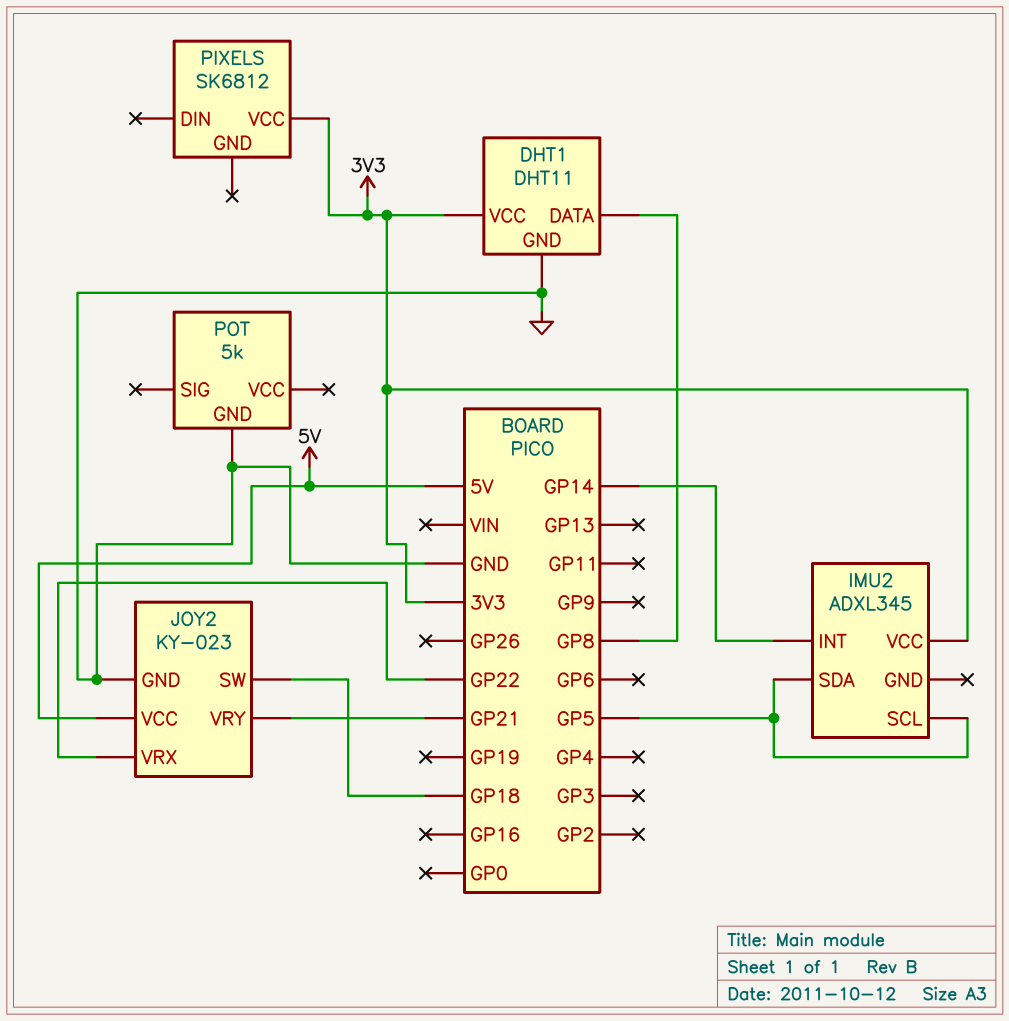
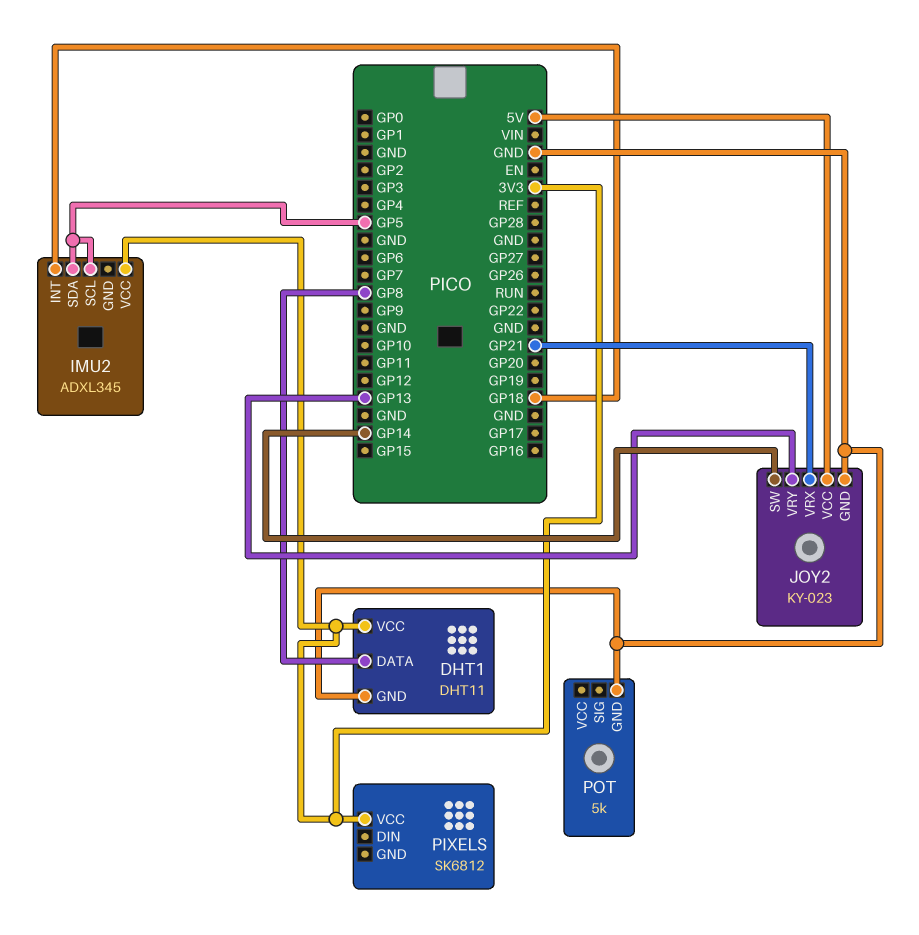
IMU2 pin INT: GP14 -> GP18
JOY2 pin SW: GP18 -> GP14
JOY2 pin VRX: GP22 -> GP21
JOY2 pin VRY: GP21 -> GP13

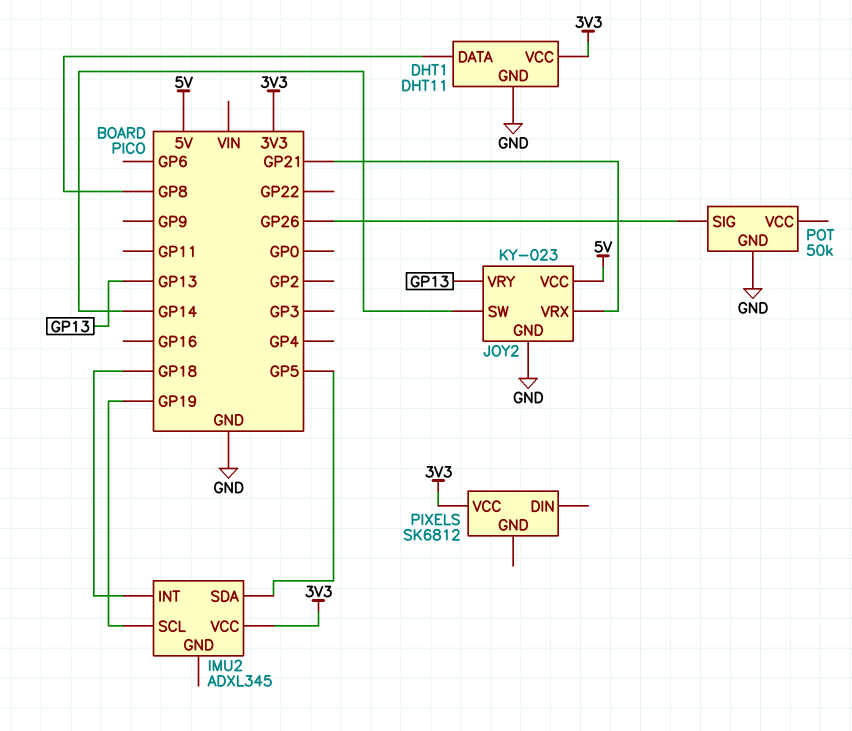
IMU2 pin SCL: GP5 -> GP19
POT: 5k -> 50k
POT pin SIG: none -> GP26

